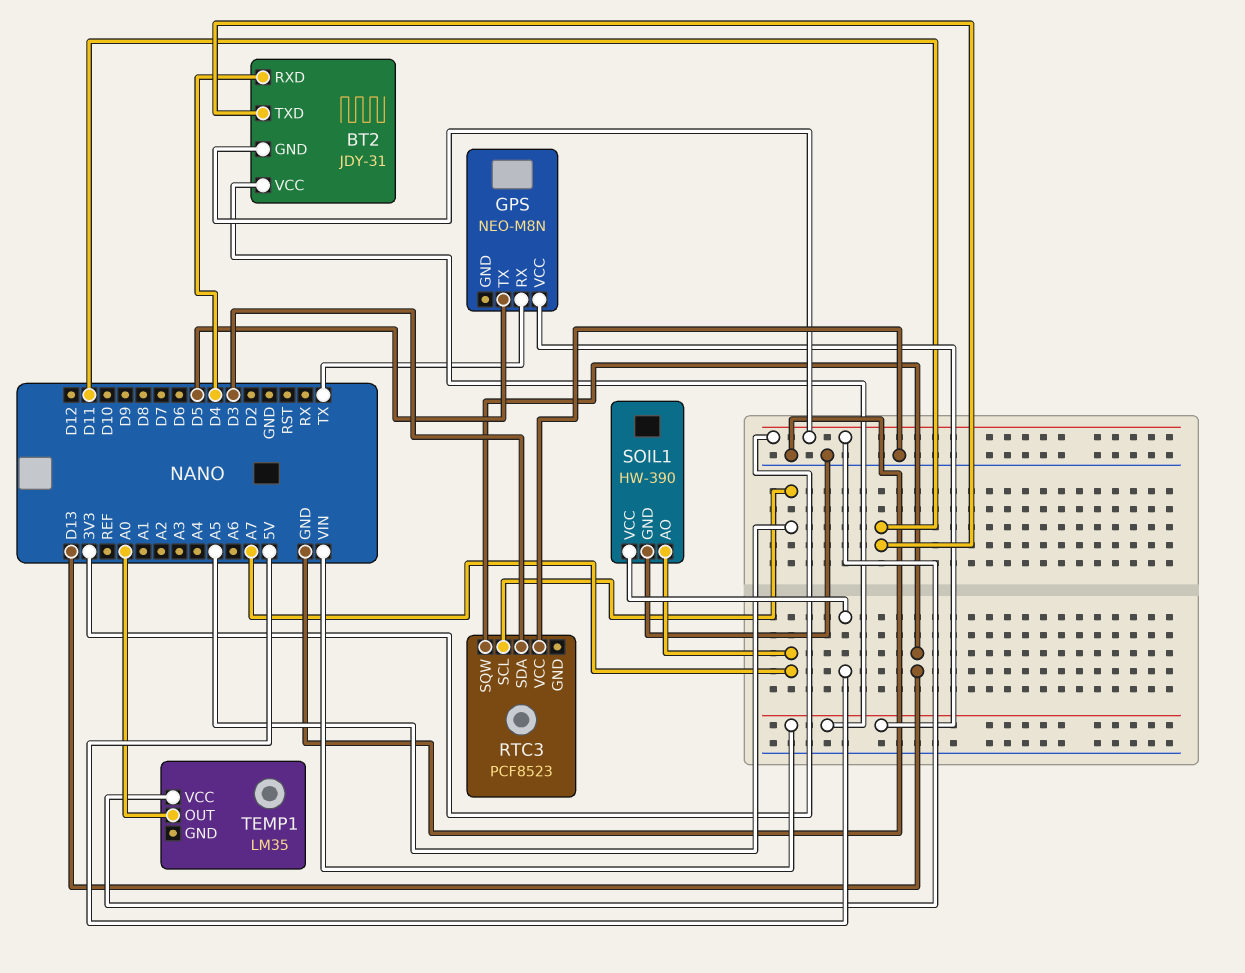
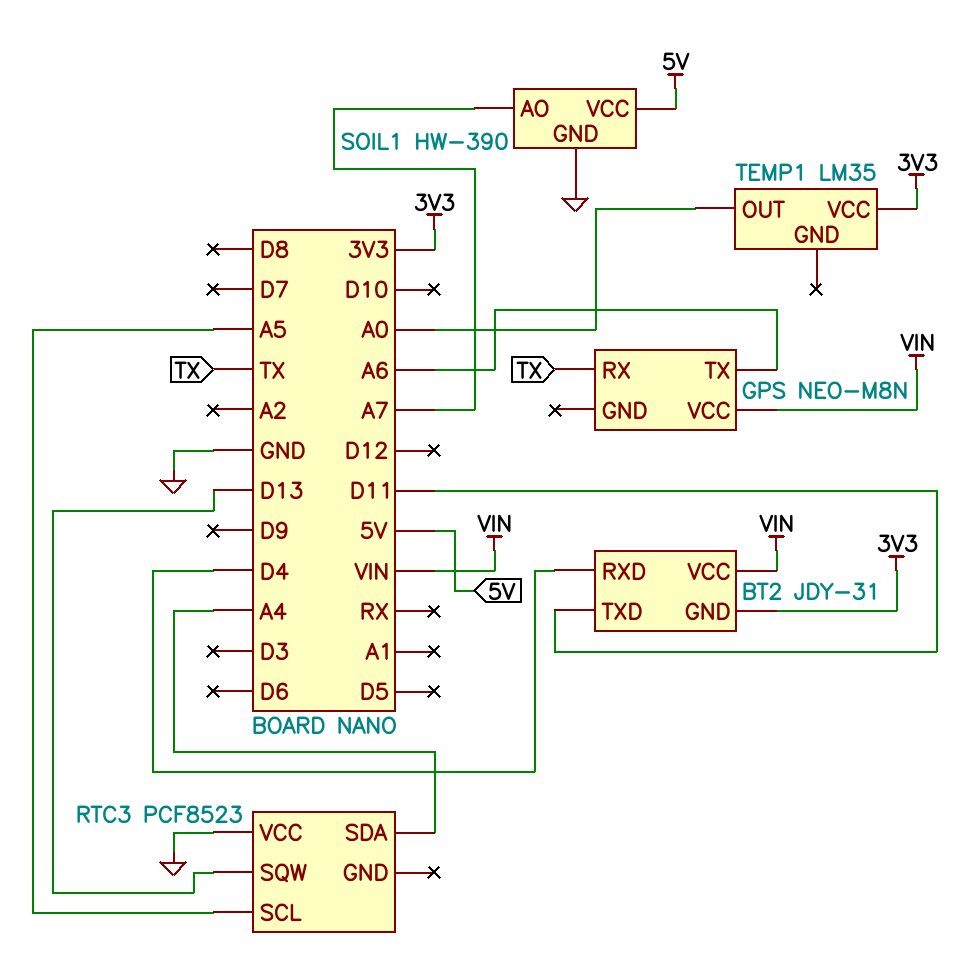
GPS pin TX: D5 -> A6
RTC3 pin SDA: D3 -> A4

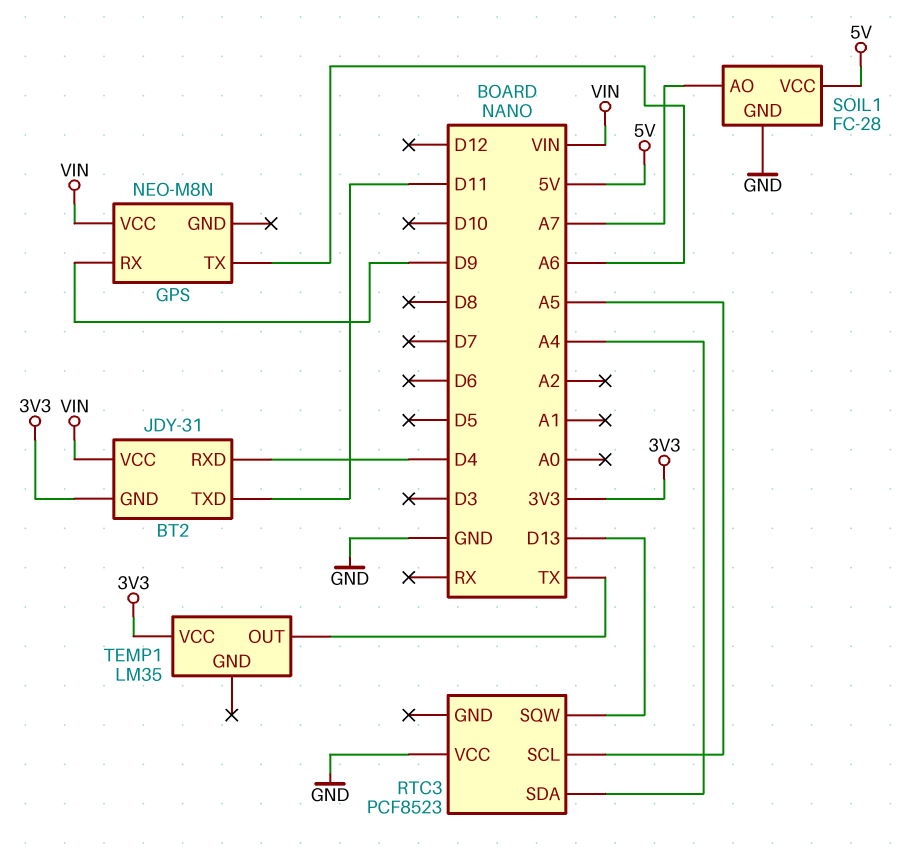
GPS pin RX: TX -> D9
SOIL1: HW-390 -> FC-28
TEMP1 pin OUT: A0 -> TX

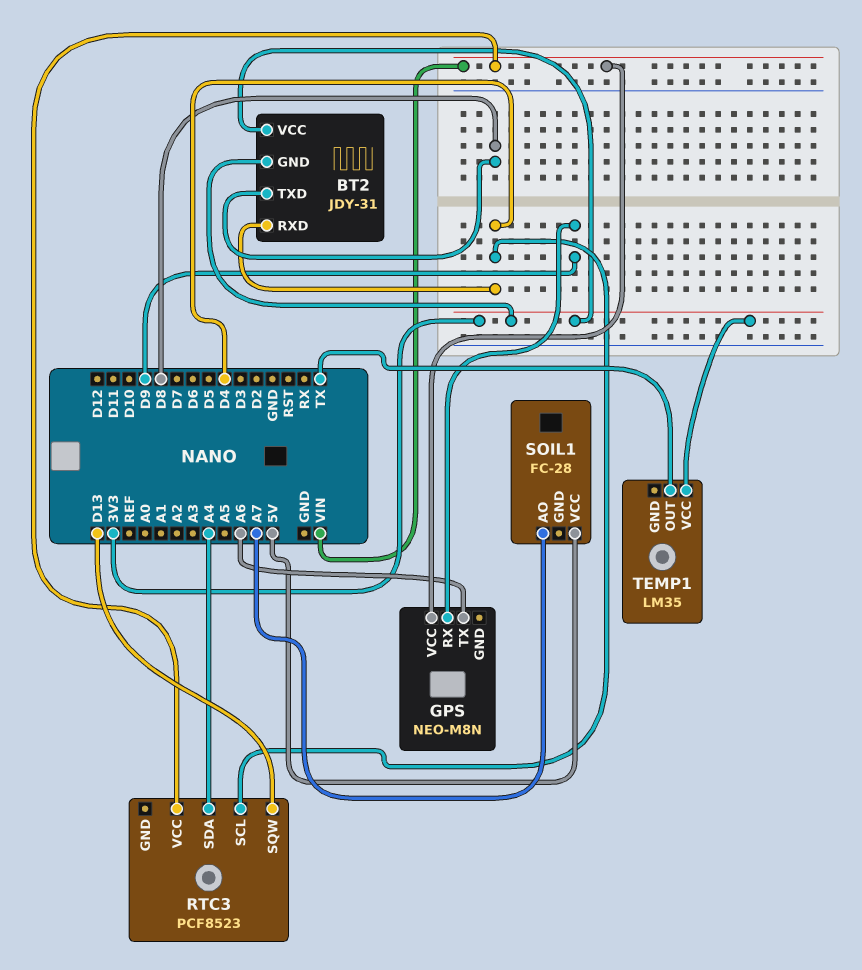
BT2 pin TXD: D11 -> D8
BT2 pin VCC: VIN -> 3V3
RTC3 pin SCL: A5 -> D4
RTC3 pin VCC: GND -> VIN
SOIL1 pin GND: GND -> none

